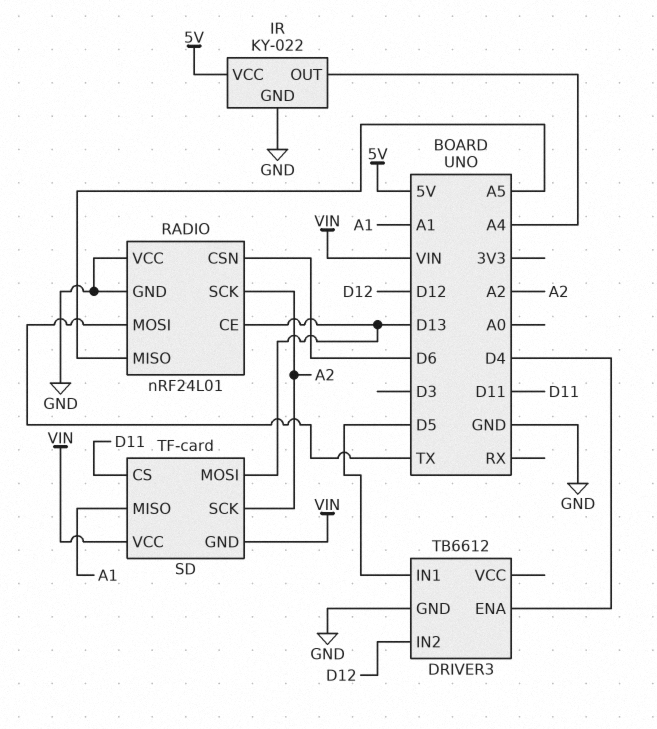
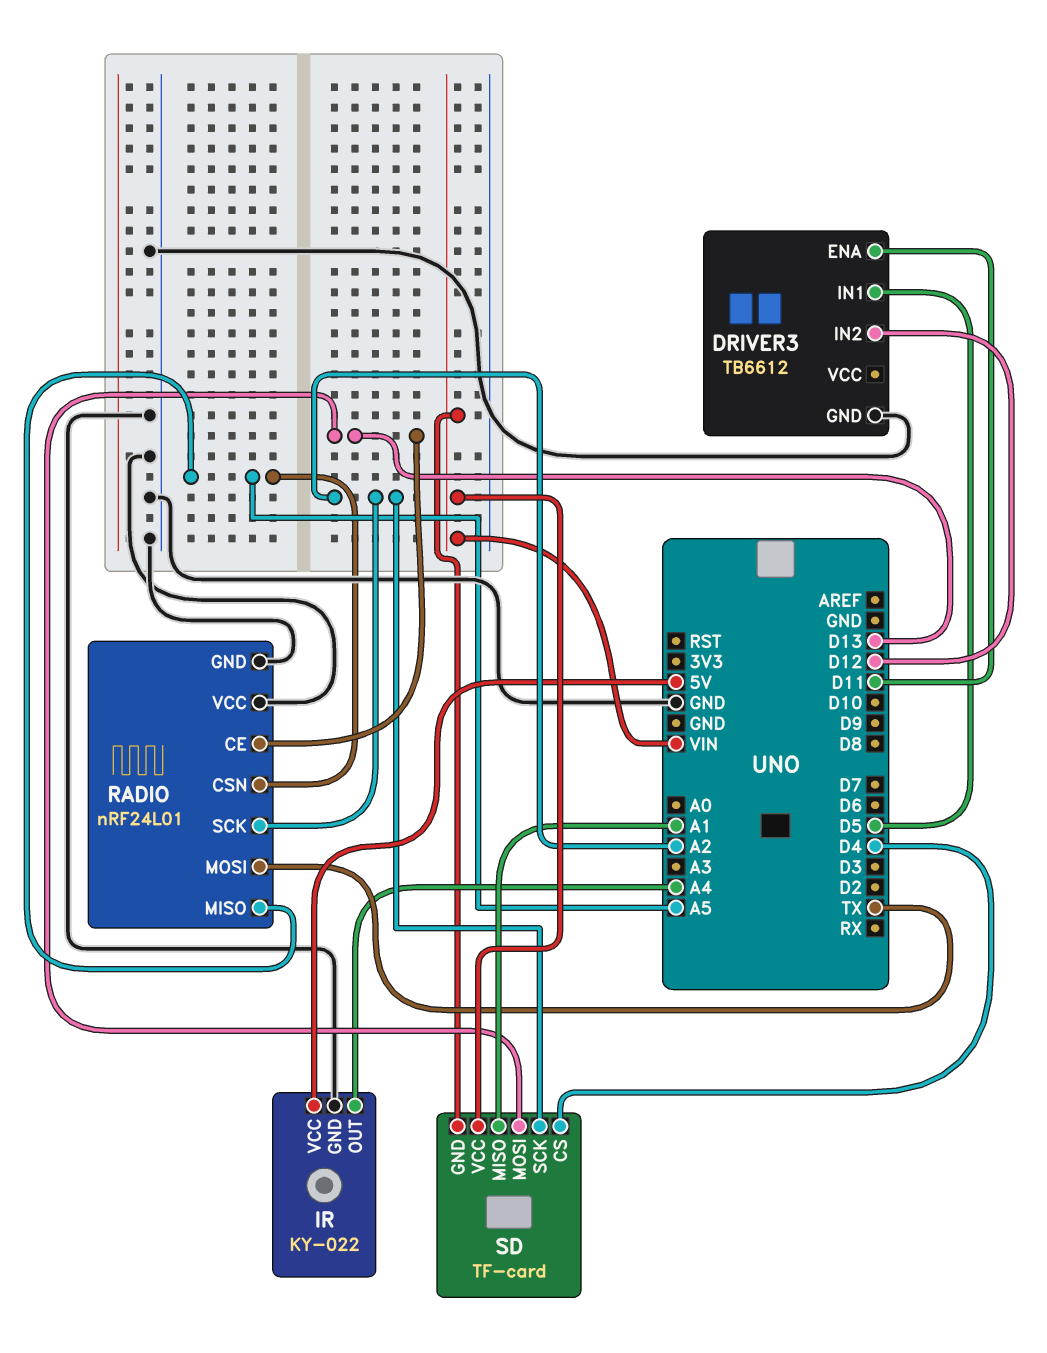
DRIVER3 pin ENA: D4 -> D11
RADIO pin CSN: D6 -> A5
SD pin CS: D11 -> D4

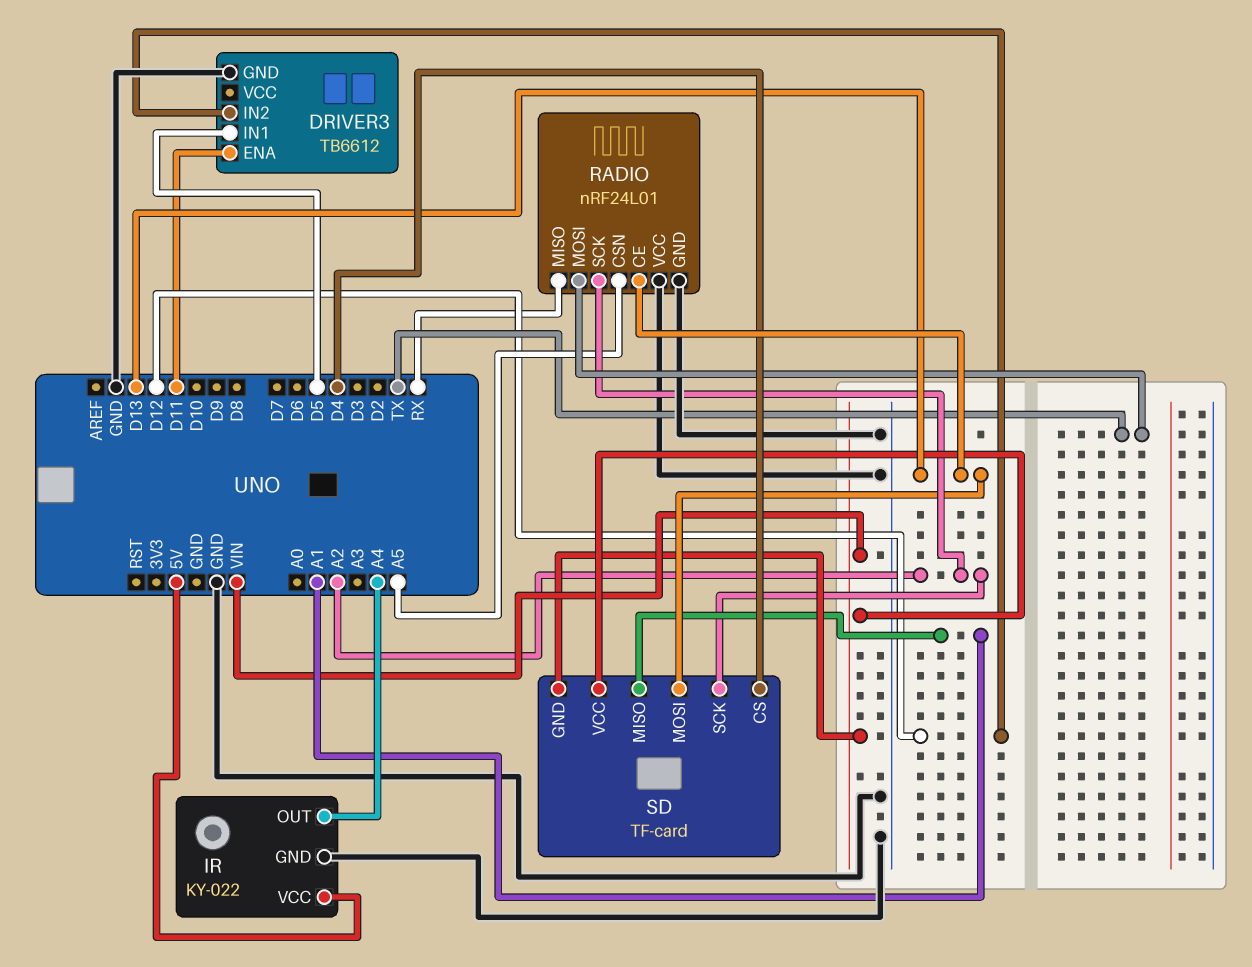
RADIO pin MISO: A5 -> RX

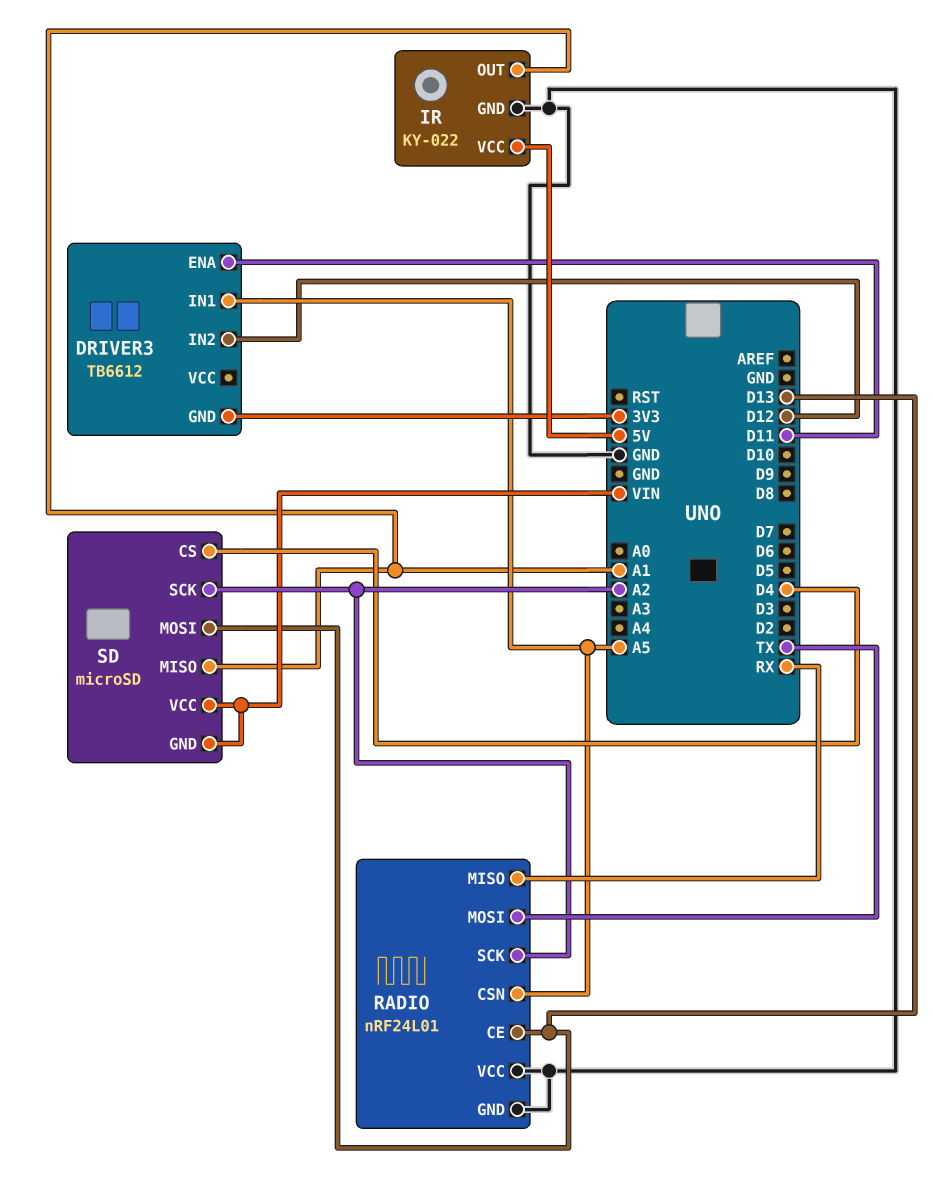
DRIVER3 pin GND: GND -> 3V3
DRIVER3 pin IN1: D5 -> A5
IR pin OUT: A4 -> A1
SD: TF-card -> microSD

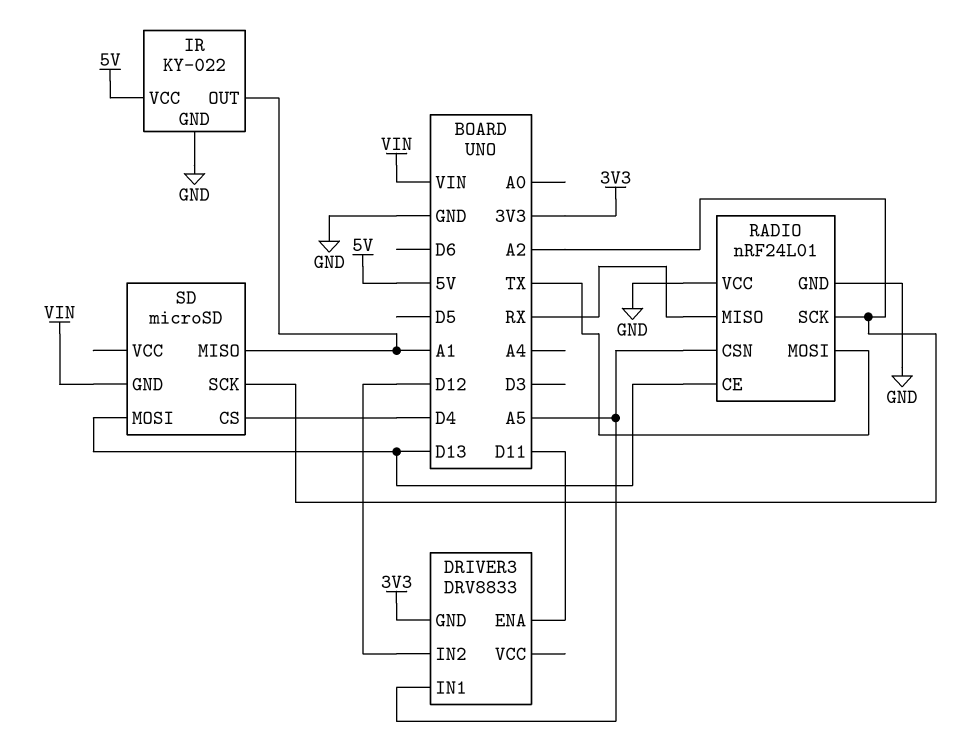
DRIVER3: TB6612 -> DRV8833
SD pin VCC: VIN -> none

